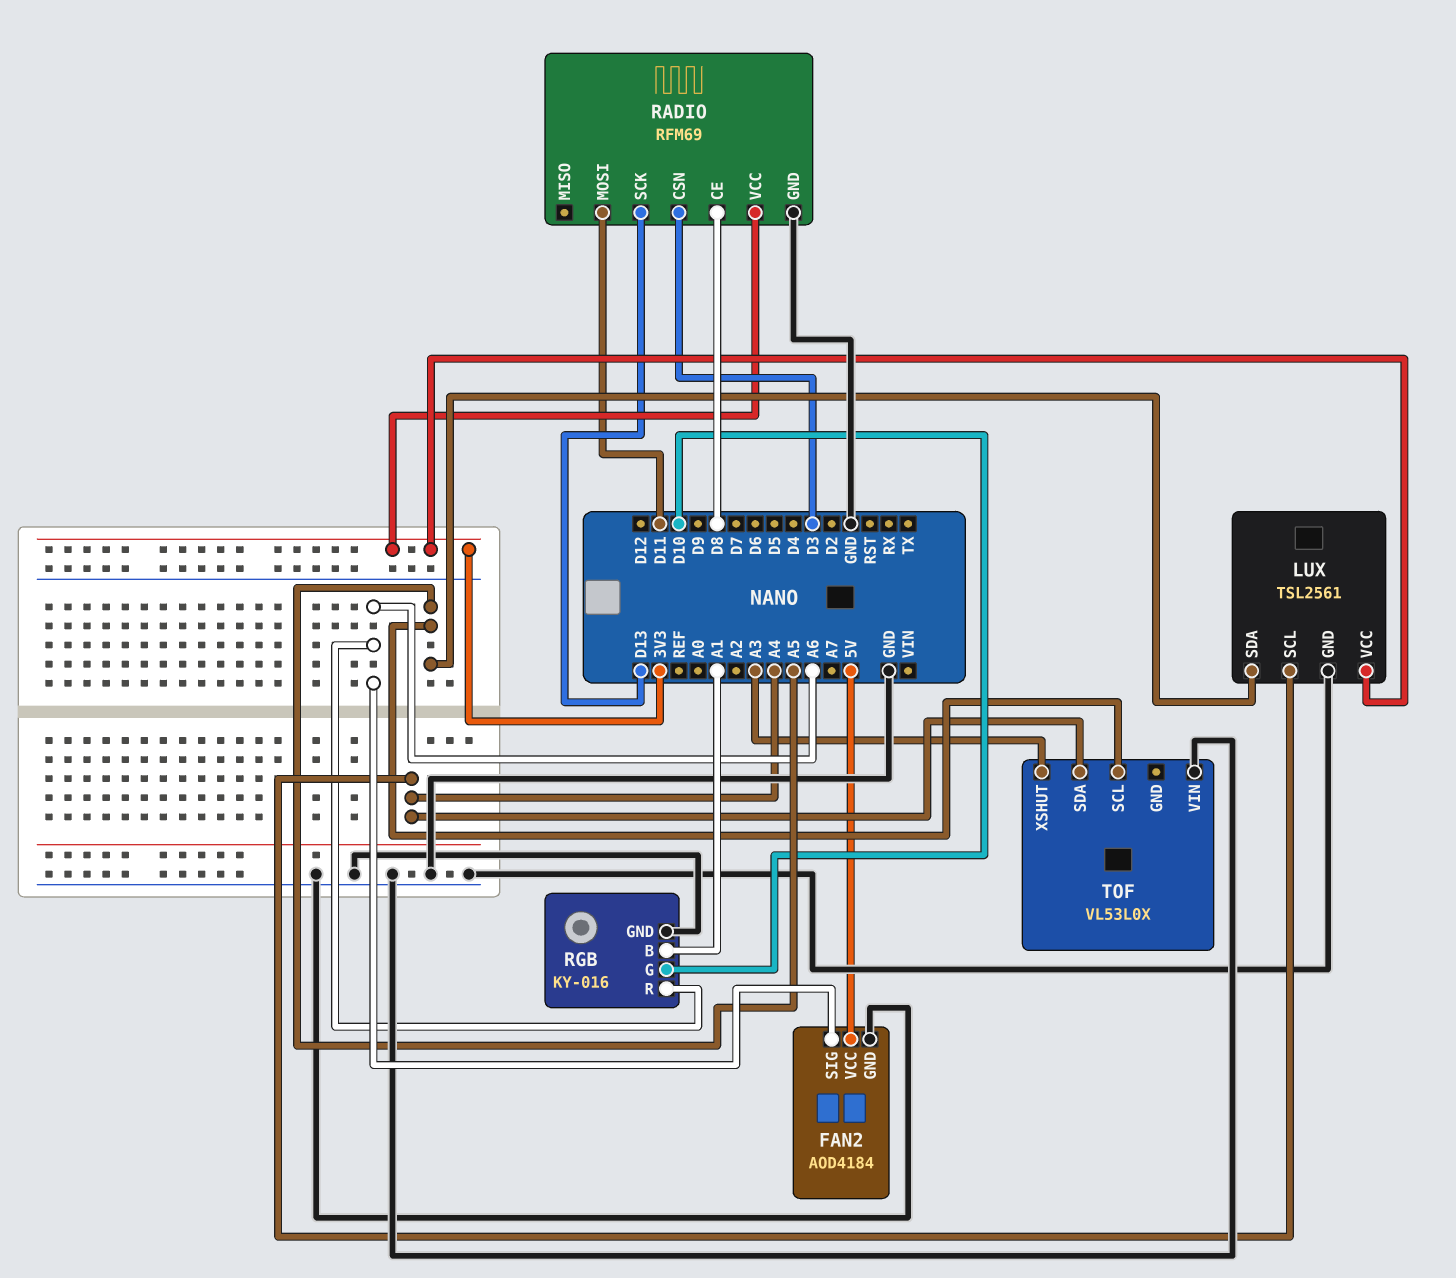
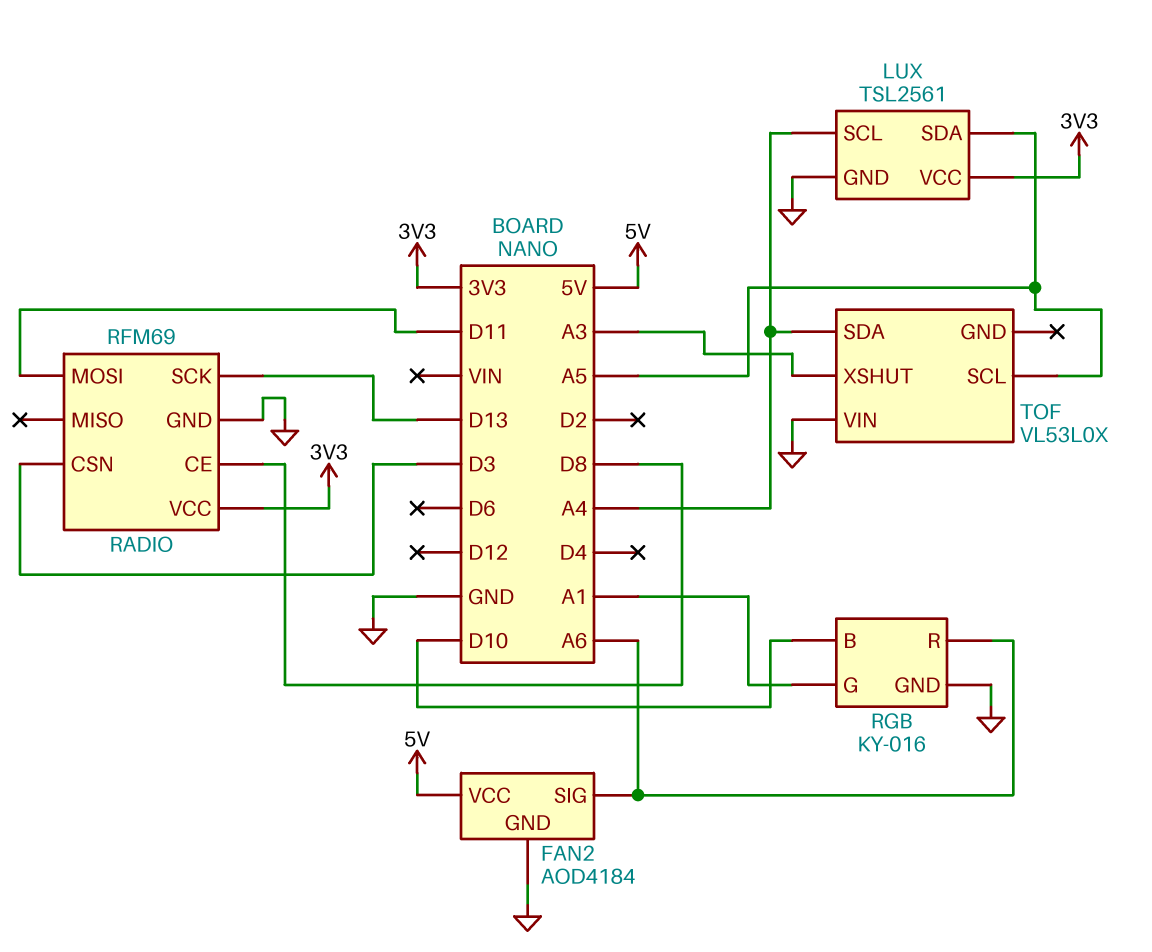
RGB pin B: A1 -> D10
RGB pin G: D10 -> A1

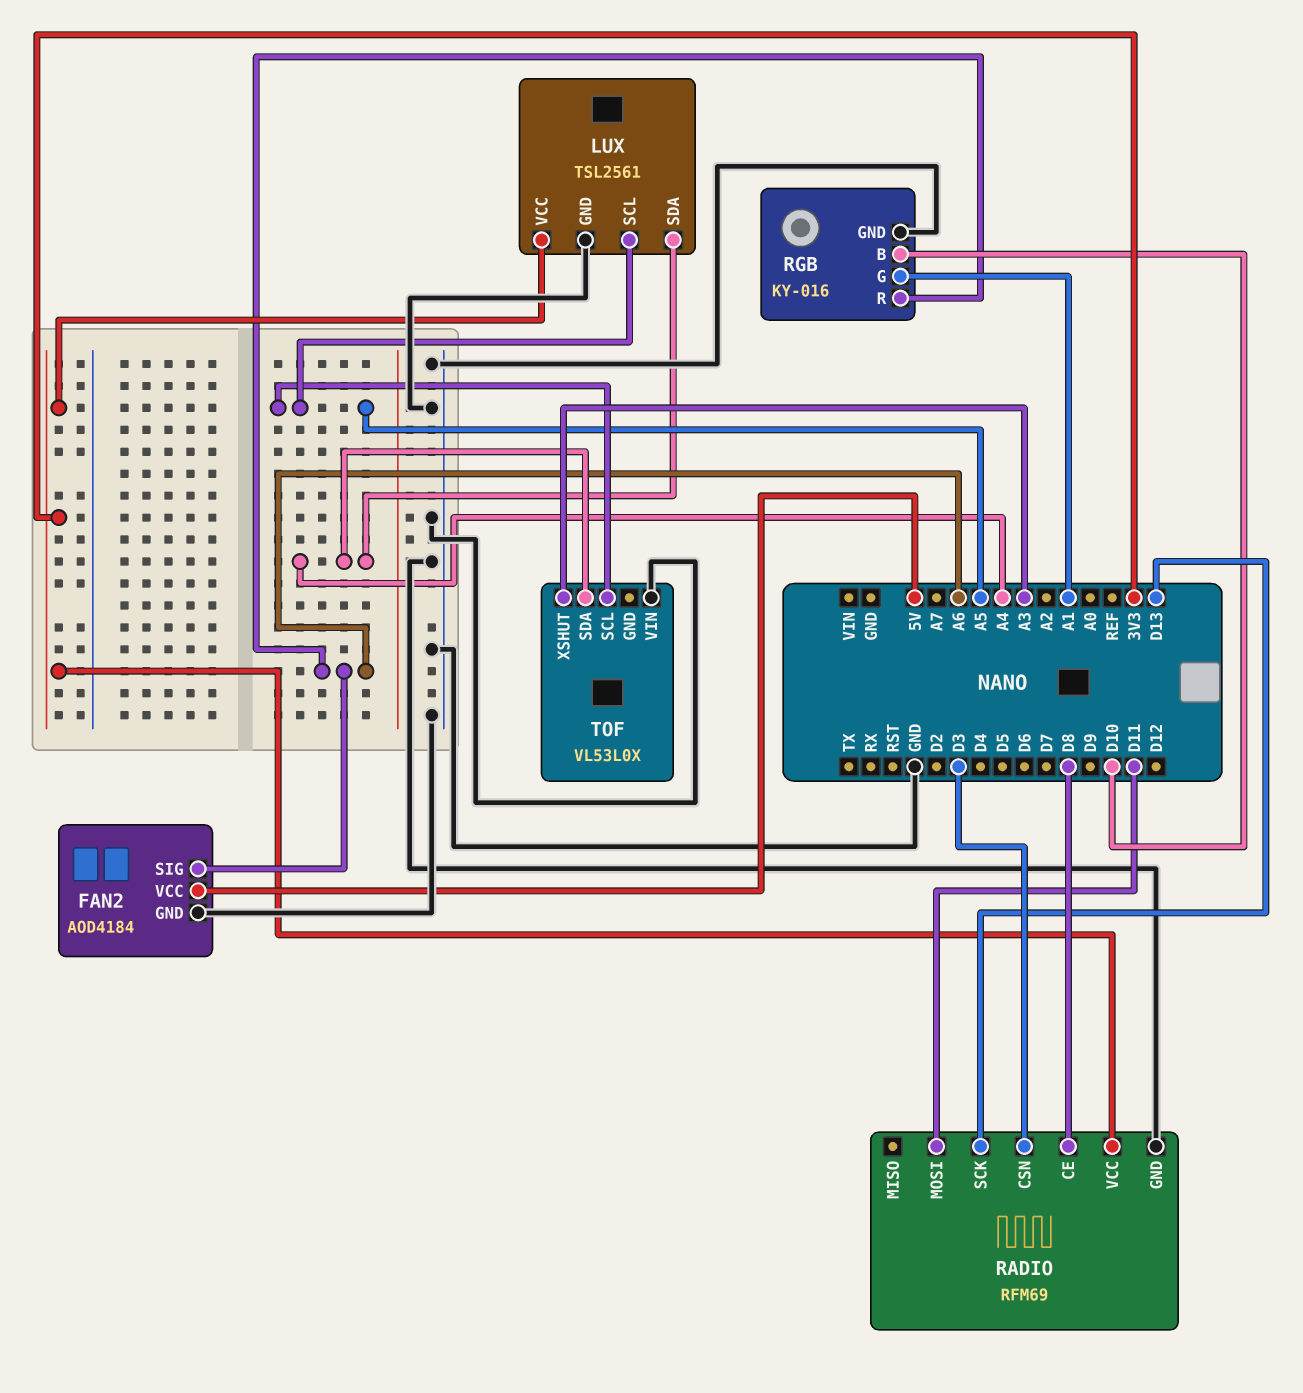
LUX pin SCL: A4 -> A5
LUX pin SDA: A5 -> A4

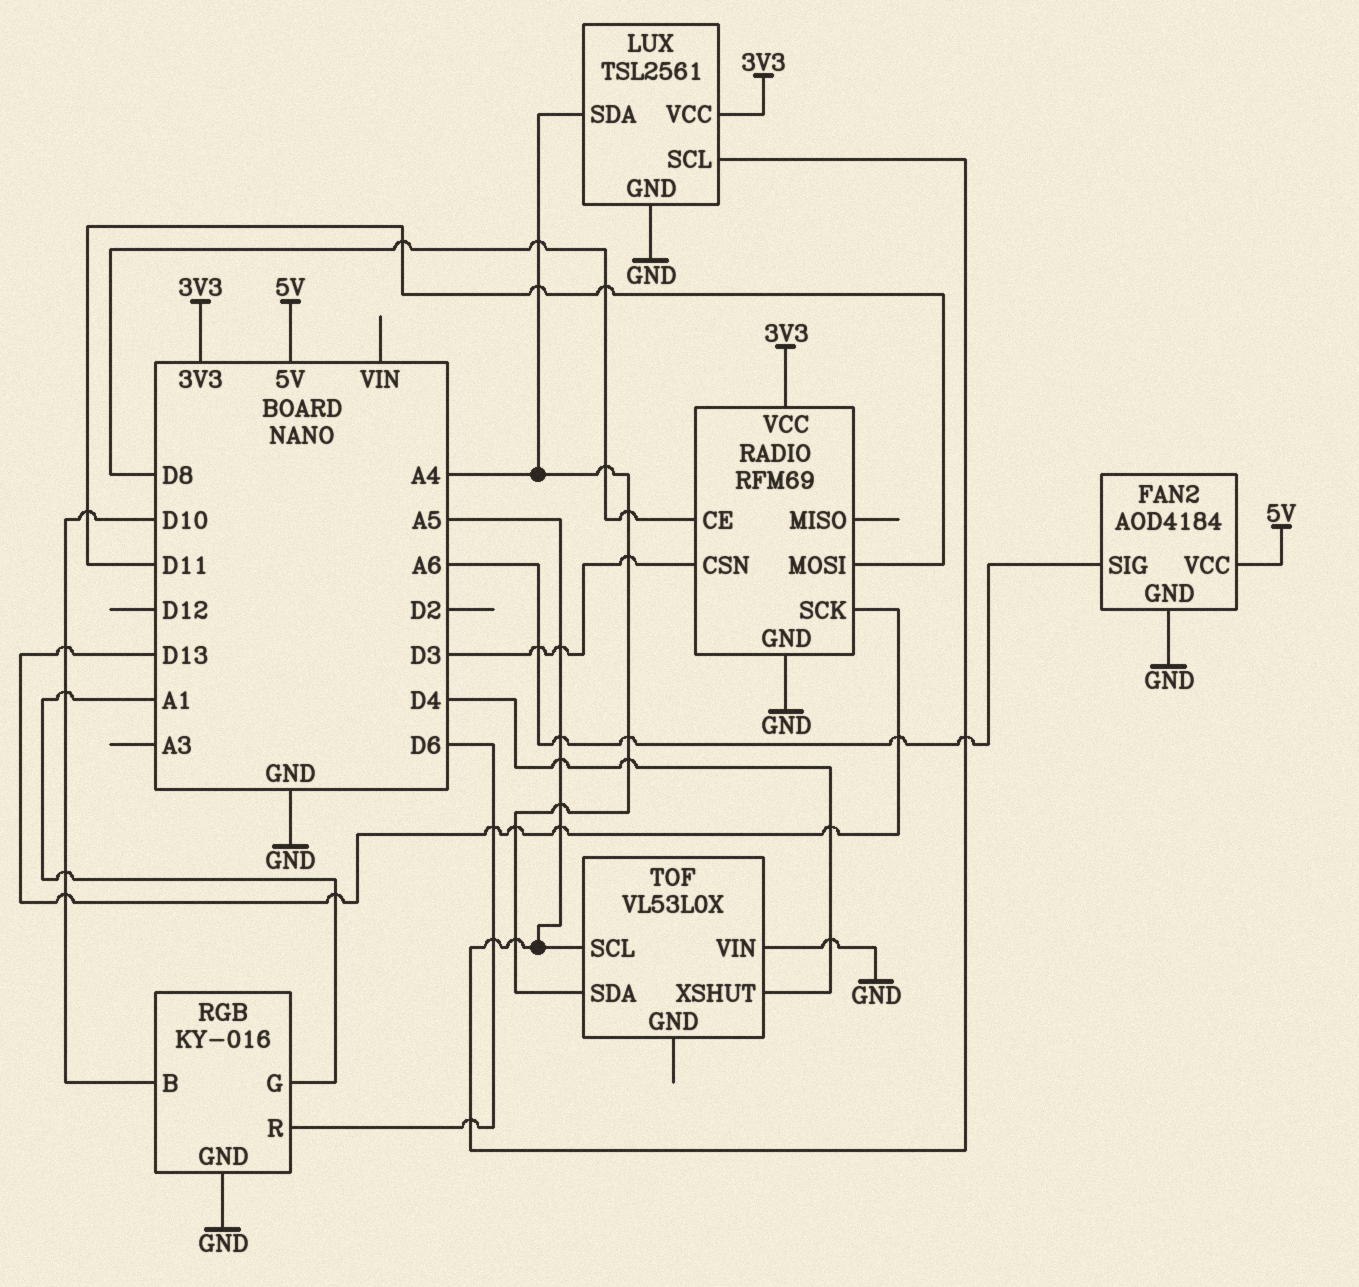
RGB pin R: A6 -> D6
TOF pin XSHUT: A3 -> D4

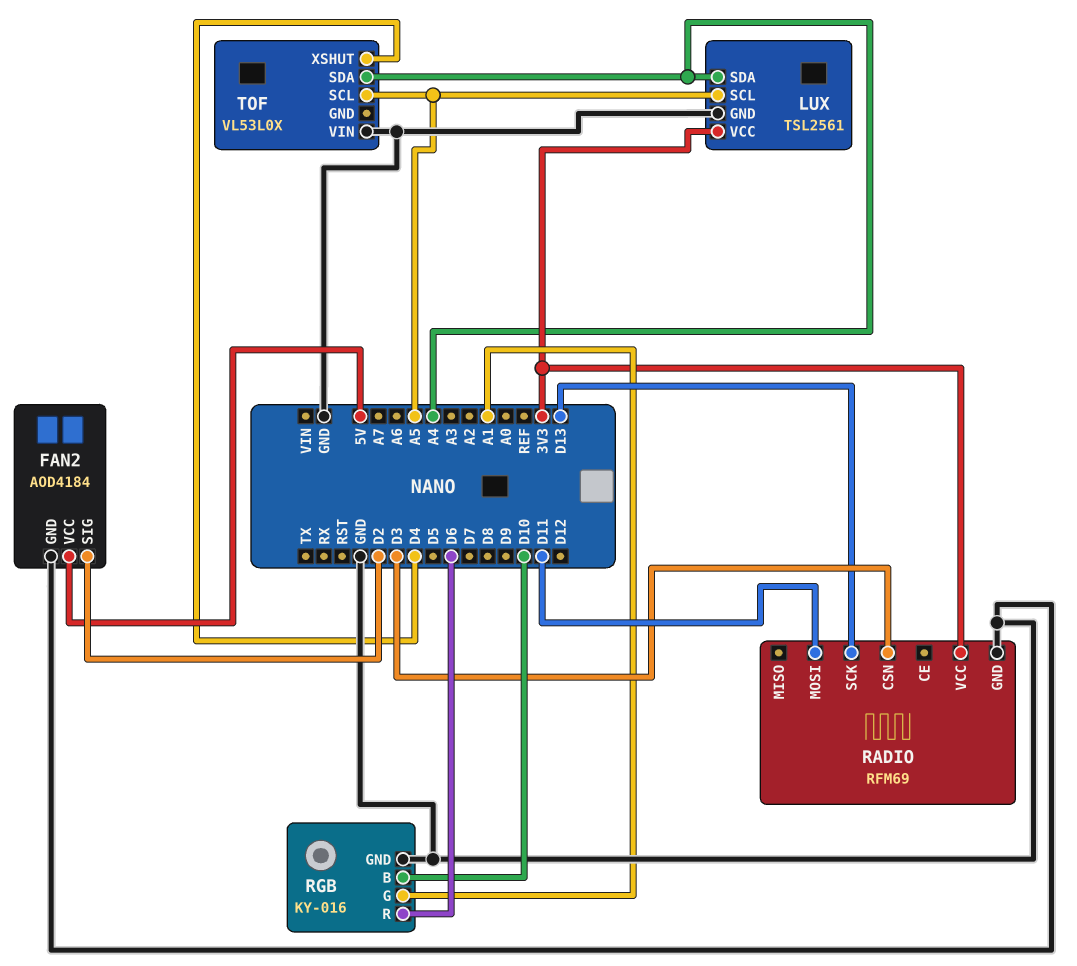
FAN2 pin SIG: A6 -> D2
RADIO pin CE: D8 -> none

